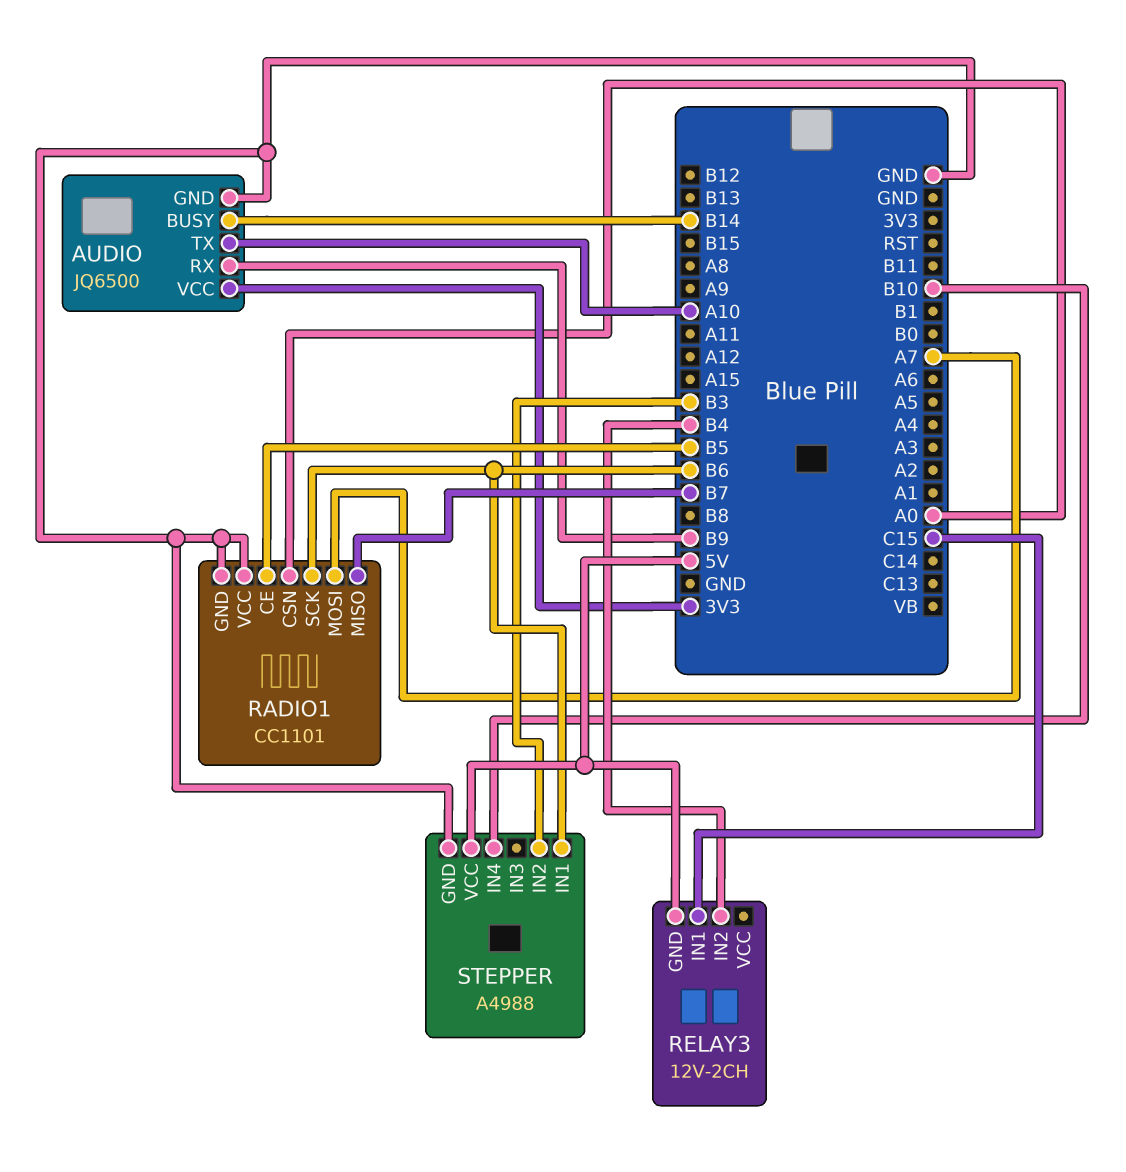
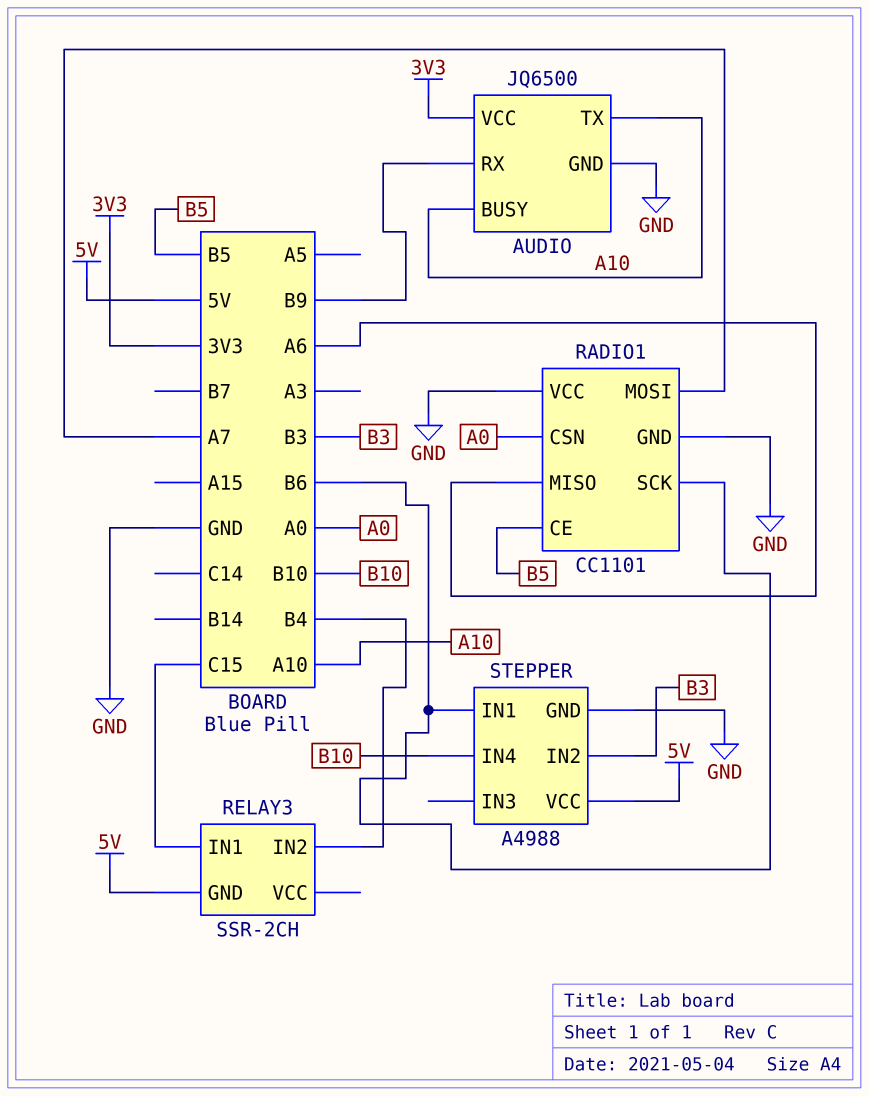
AUDIO pin BUSY: B14 -> A10
RADIO1 pin MISO: B7 -> A6
RELAY3: 12V-2CH -> SSR-2CH

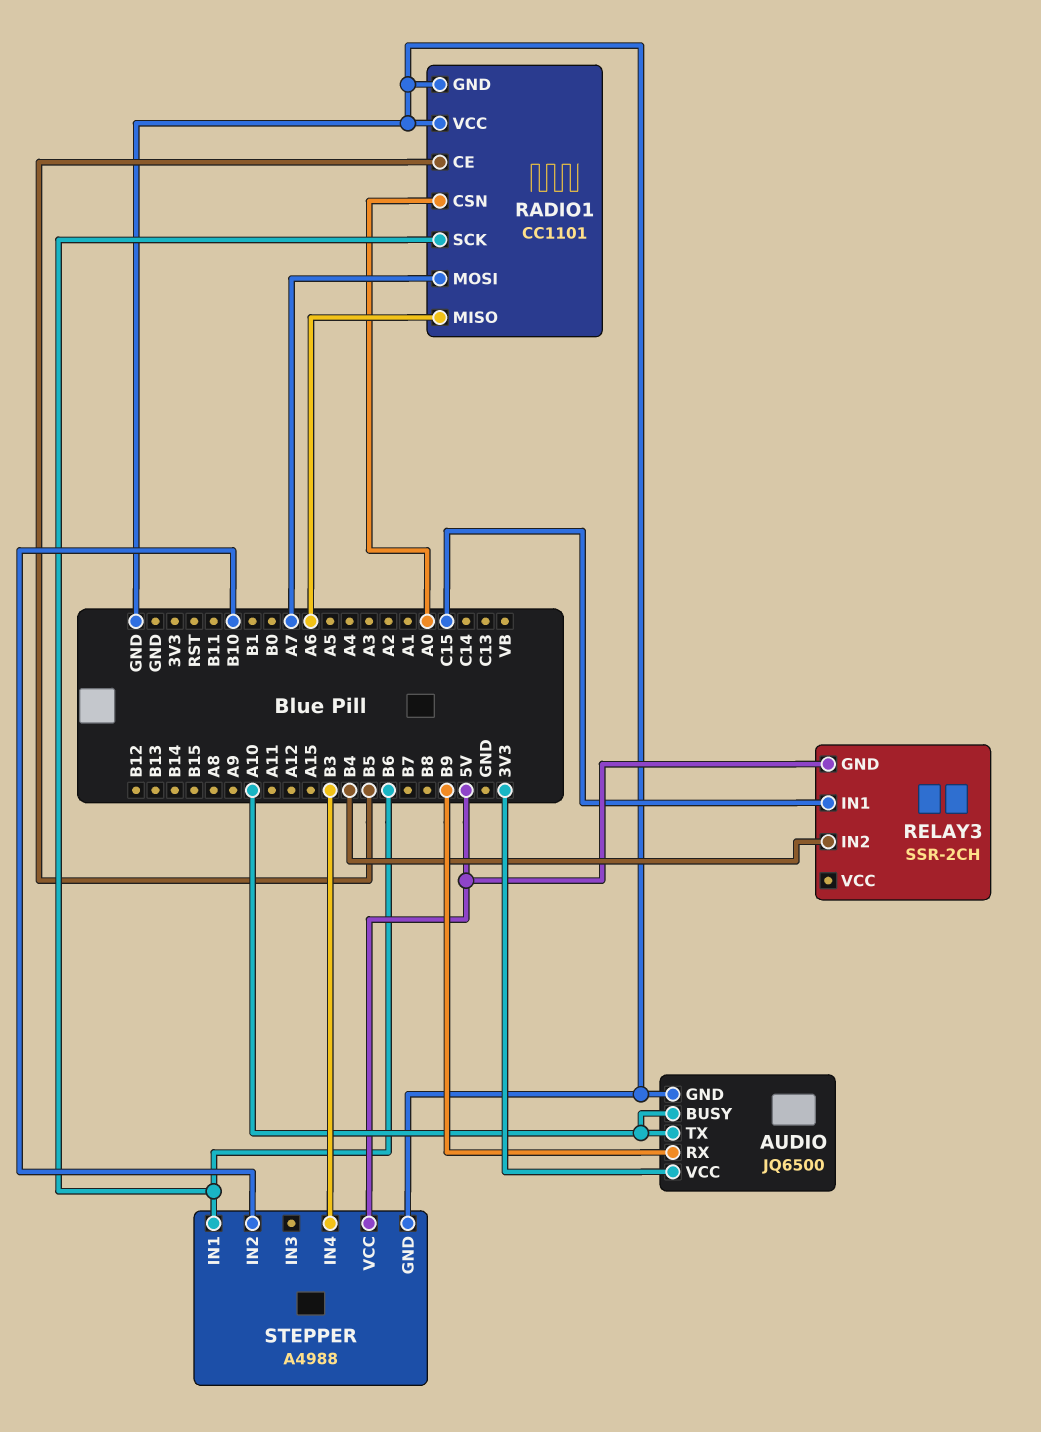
STEPPER pin IN2: B3 -> B10
STEPPER pin IN4: B10 -> B3

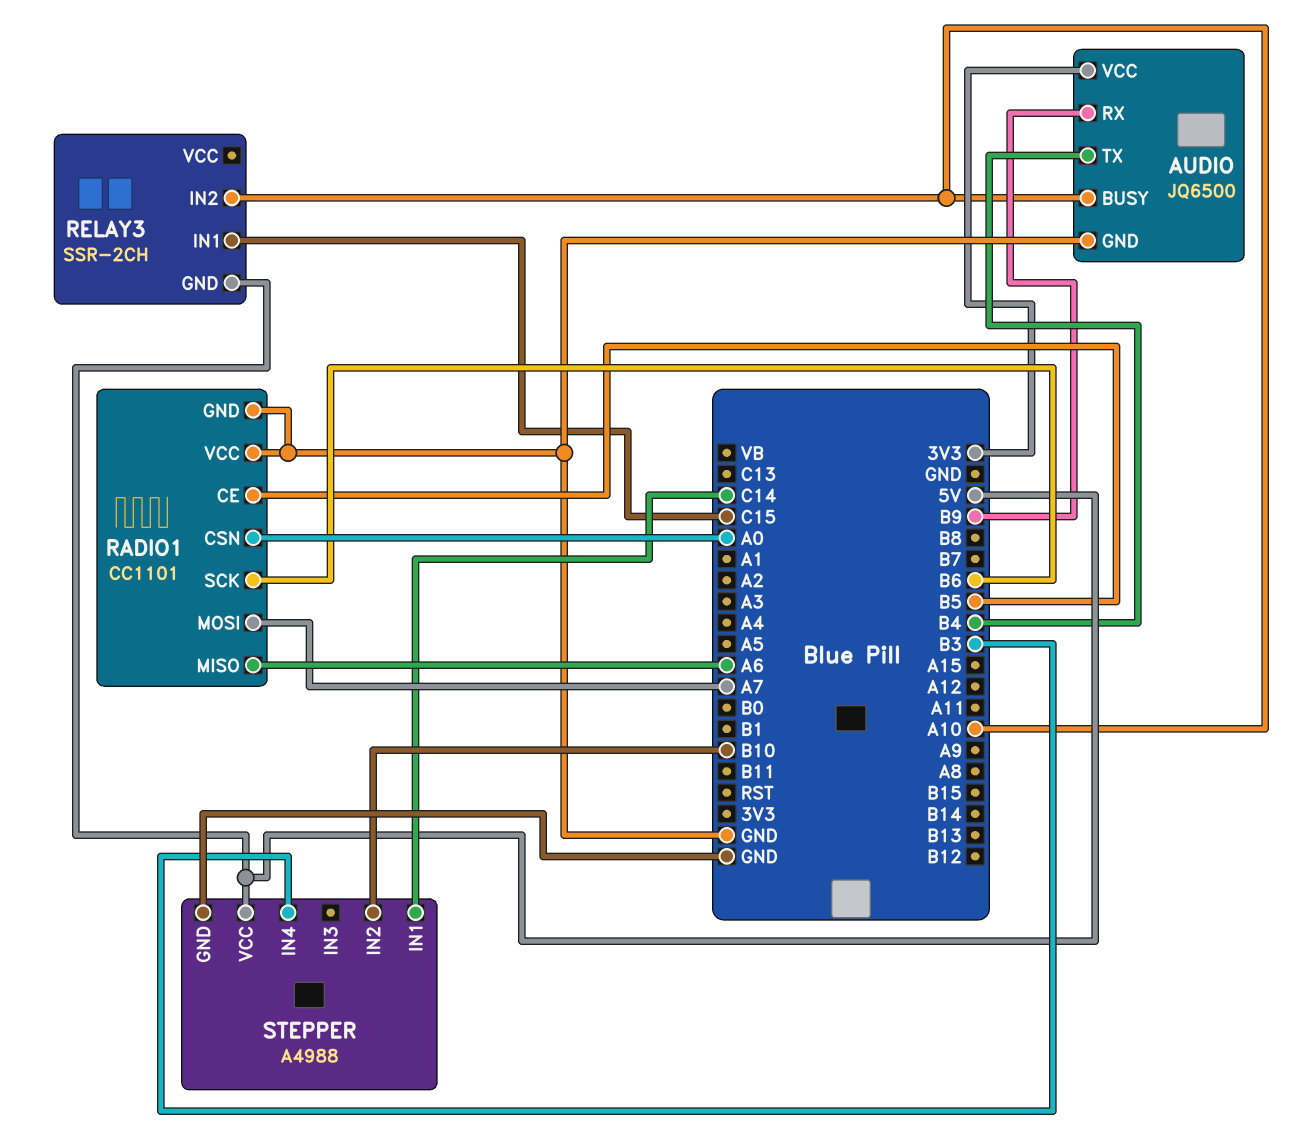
AUDIO pin TX: A10 -> B4
RELAY3 pin IN2: B4 -> A10
STEPPER pin IN1: B6 -> C14

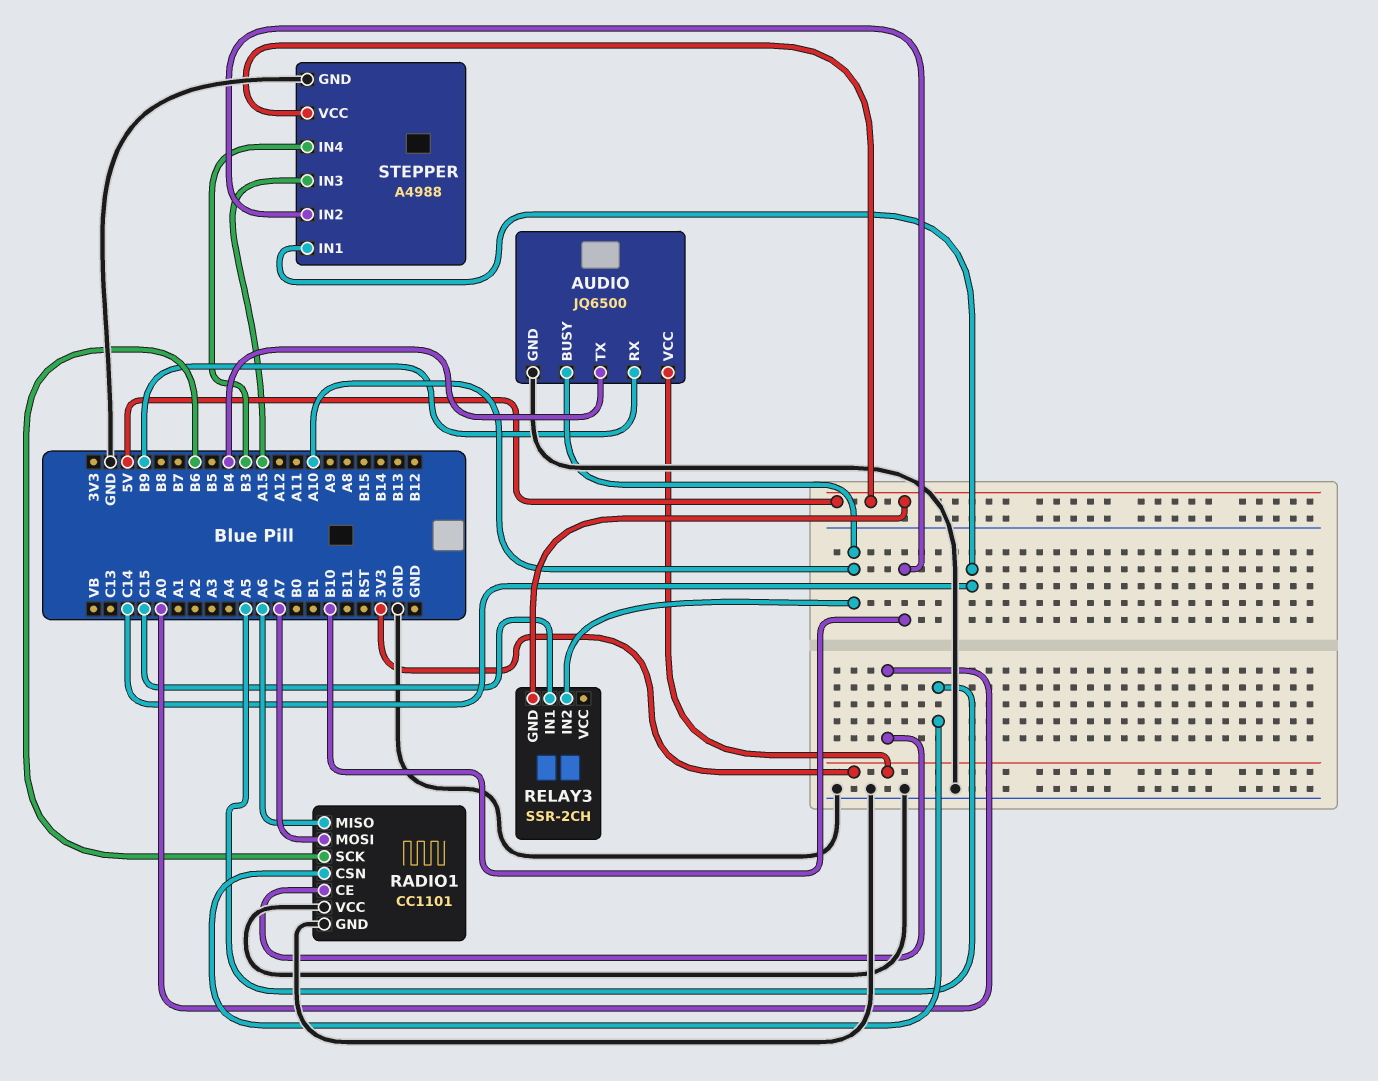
RADIO1 pin CE: B5 -> A0
RADIO1 pin CSN: A0 -> A5
STEPPER pin IN3: none -> A15

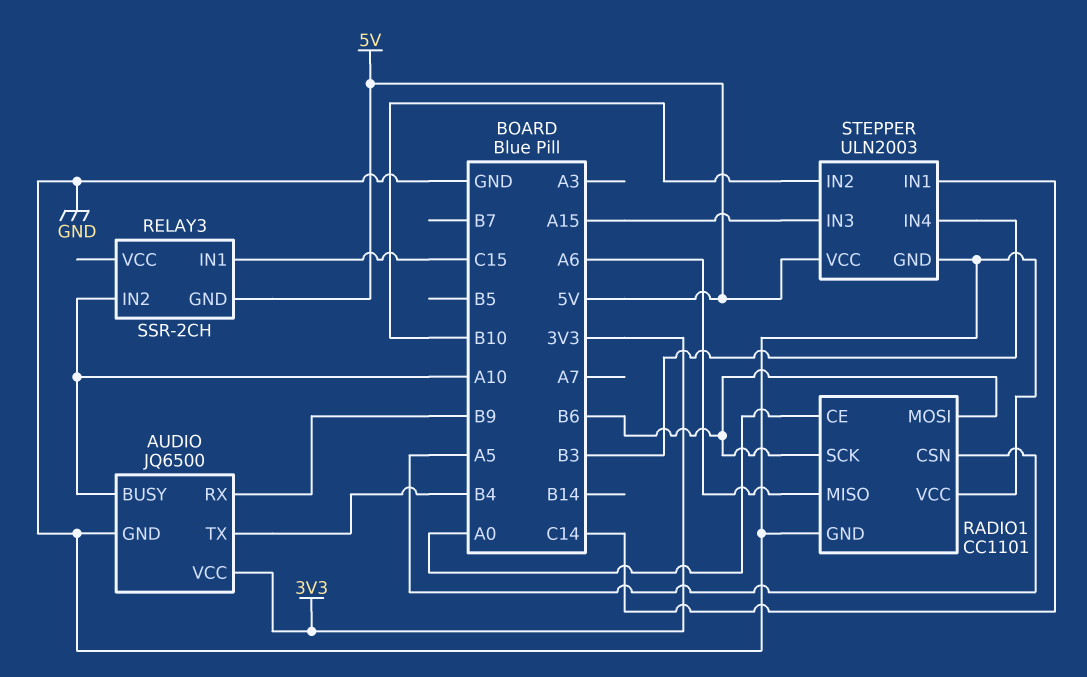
RADIO1 pin MOSI: A7 -> B6
STEPPER: A4988 -> ULN2003

